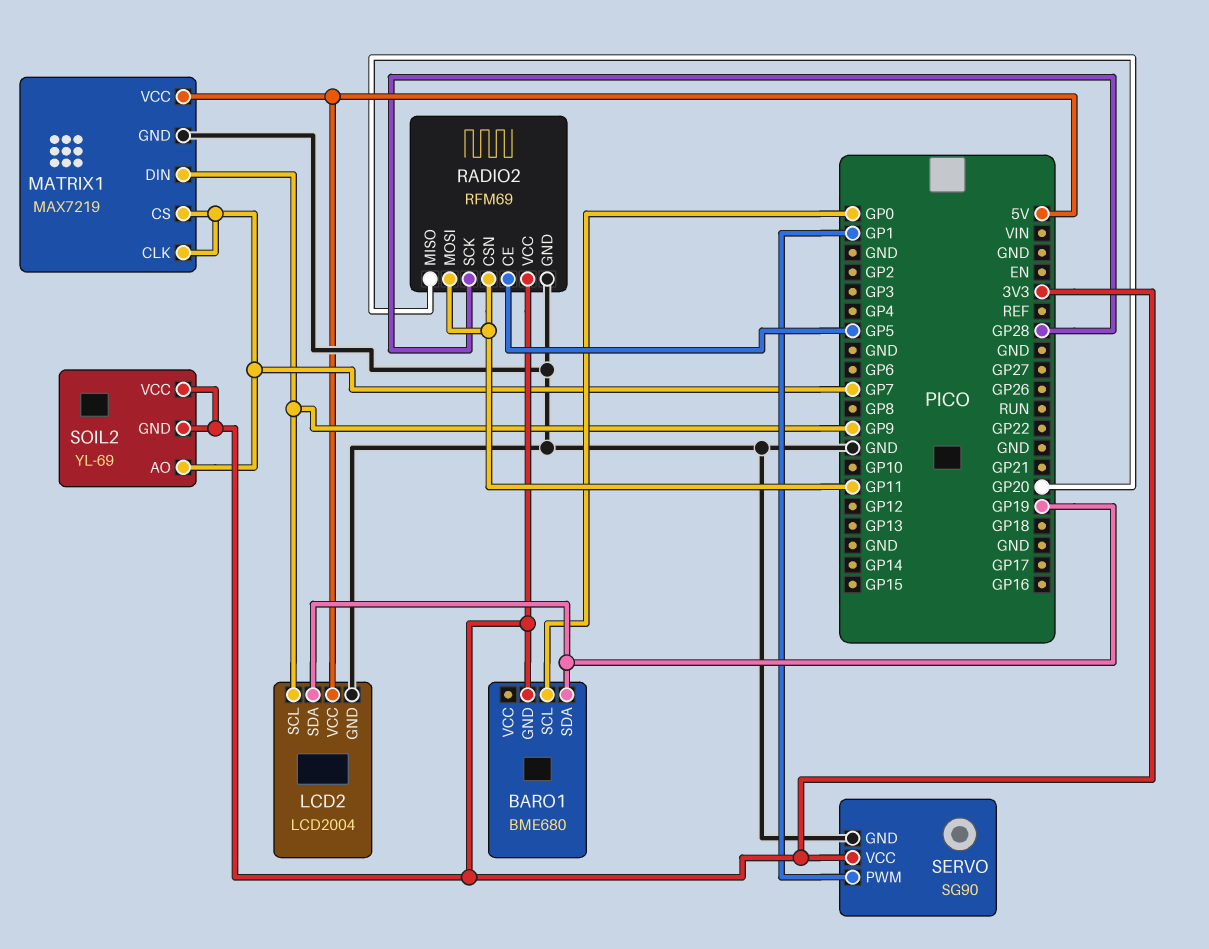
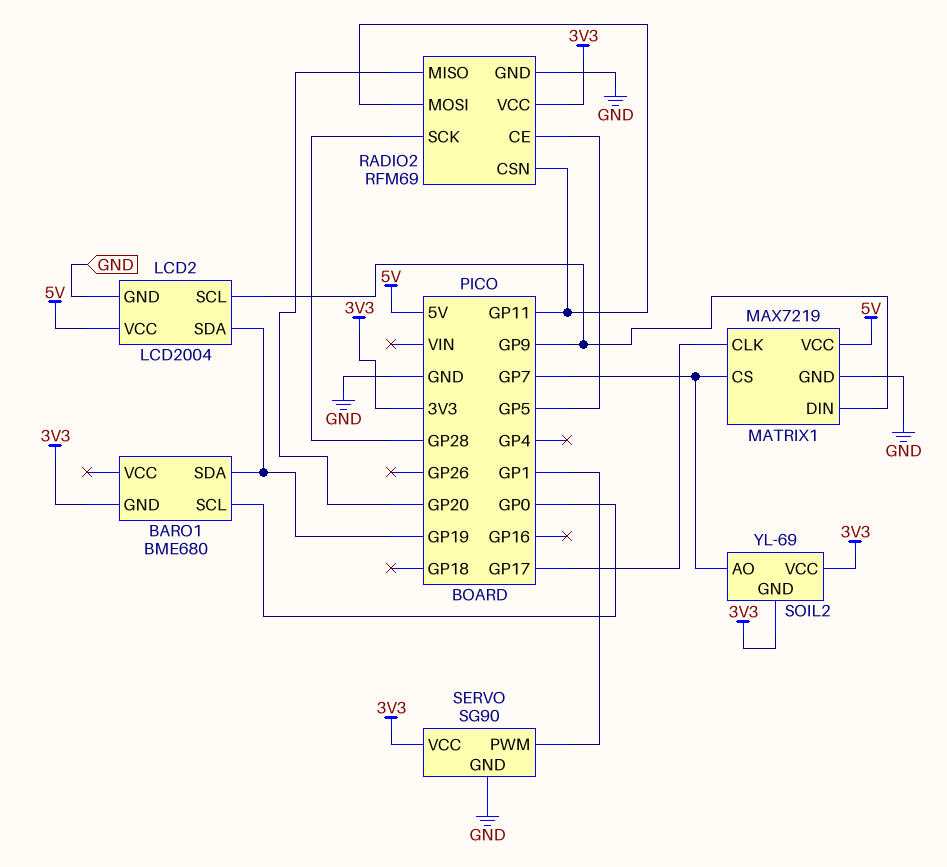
MATRIX1 pin CLK: GP7 -> GP17

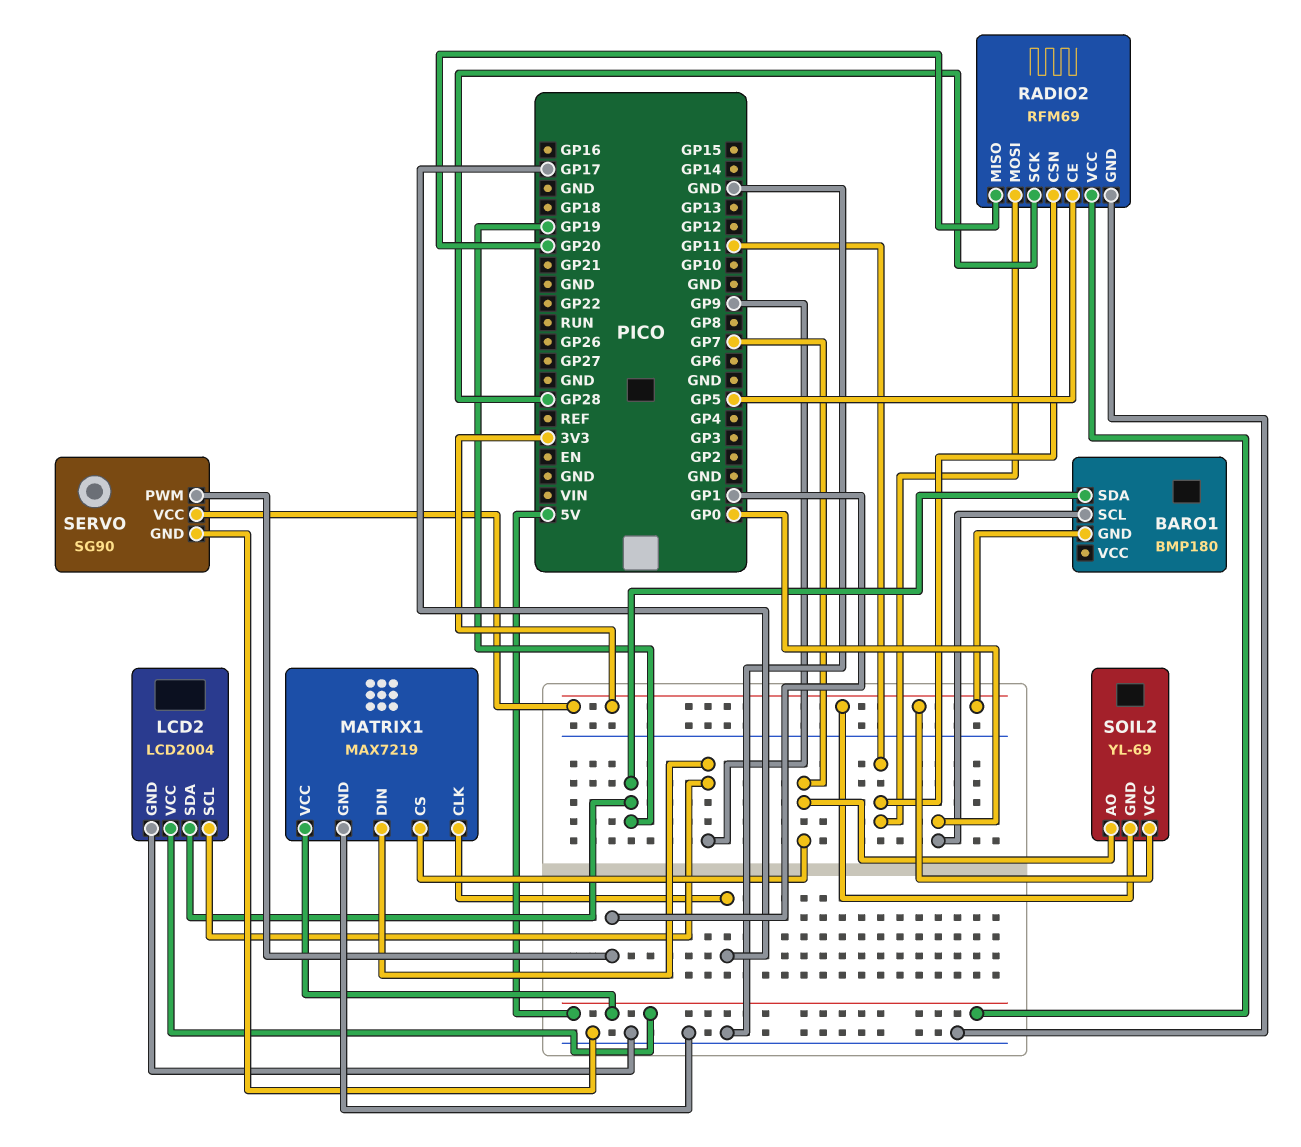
BARO1: BME680 -> BMP180
RADIO2 pin VCC: 3V3 -> 5V

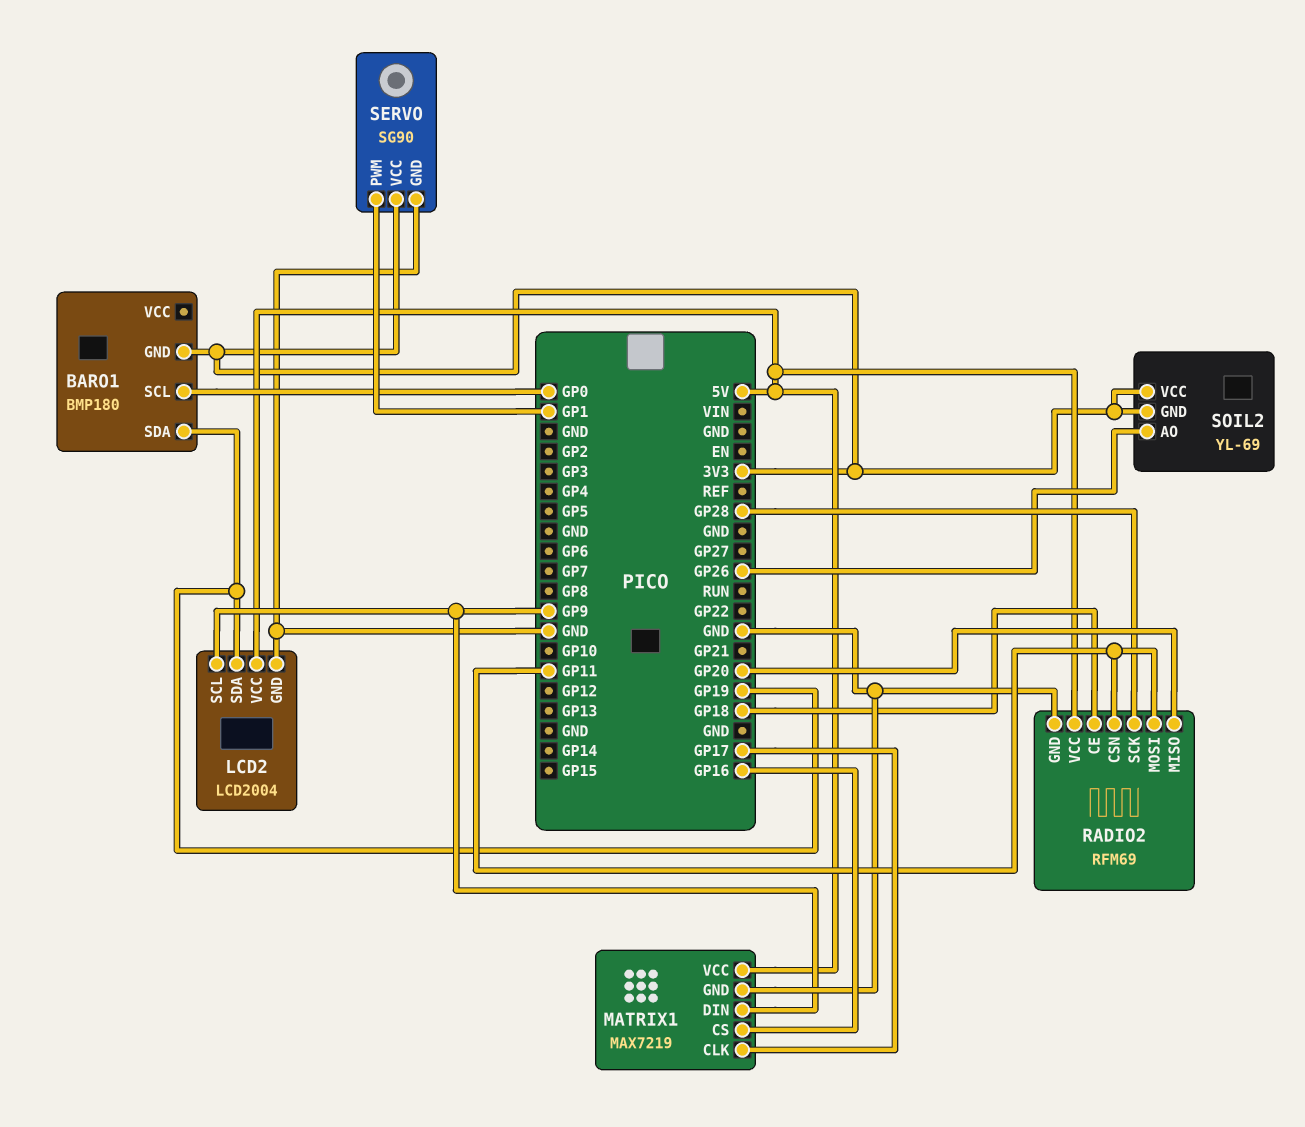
MATRIX1 pin CS: GP7 -> GP16
RADIO2 pin CE: GP5 -> GP18
SOIL2 pin AO: GP7 -> GP26

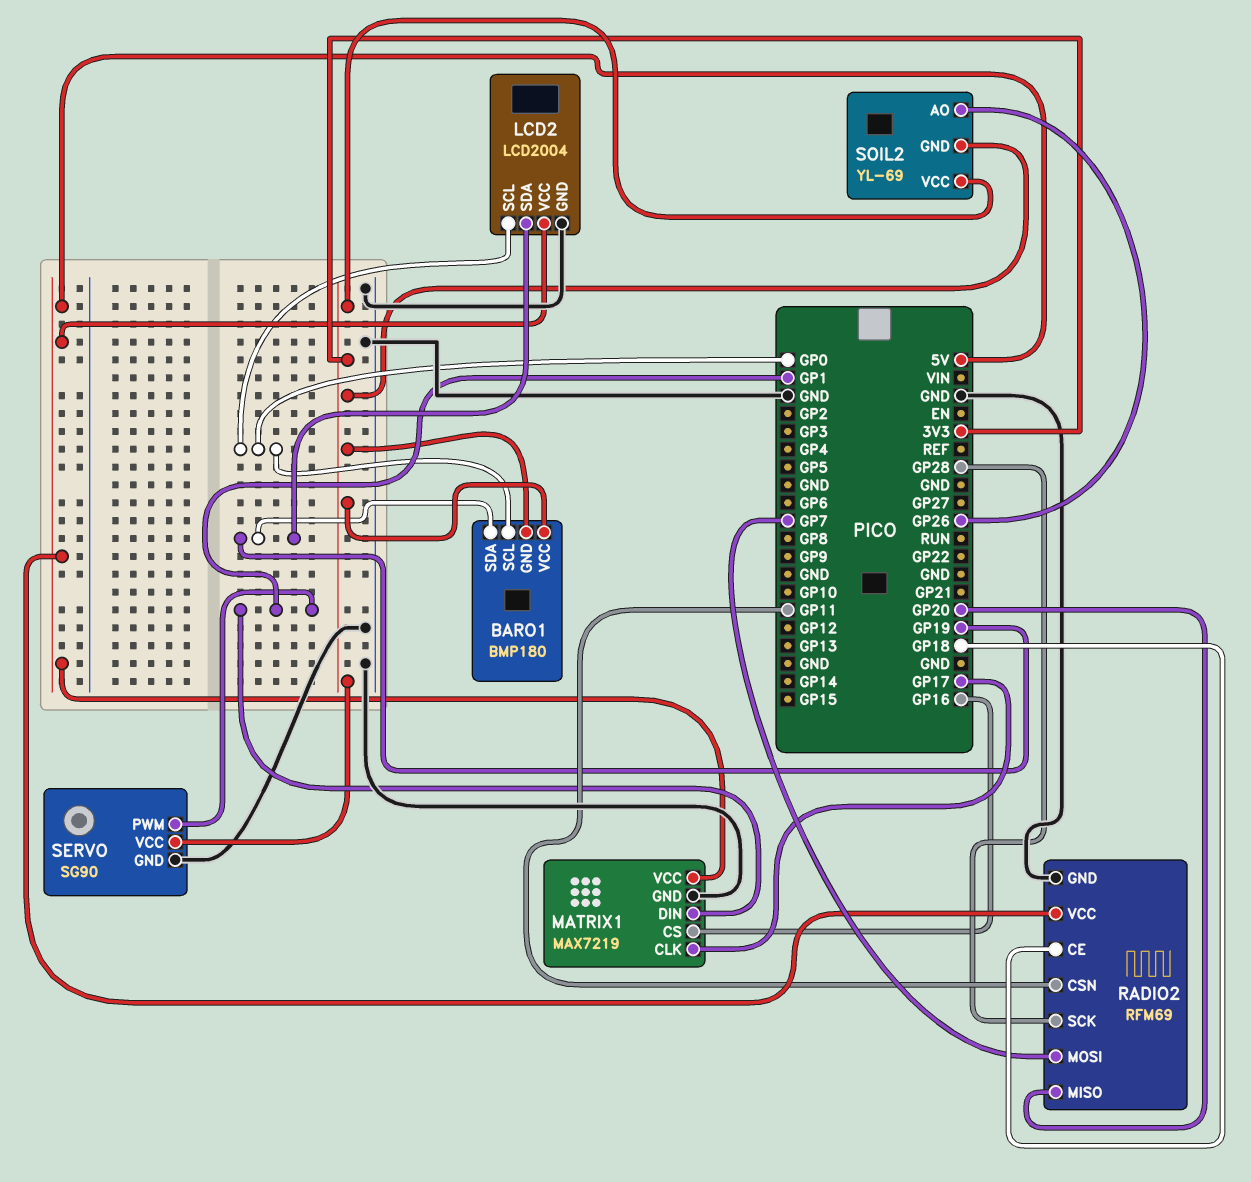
BARO1 pin VCC: none -> 3V3
LCD2 pin SCL: GP9 -> GP0
MATRIX1 pin DIN: GP9 -> GP1
RADIO2 pin MOSI: GP11 -> GP7

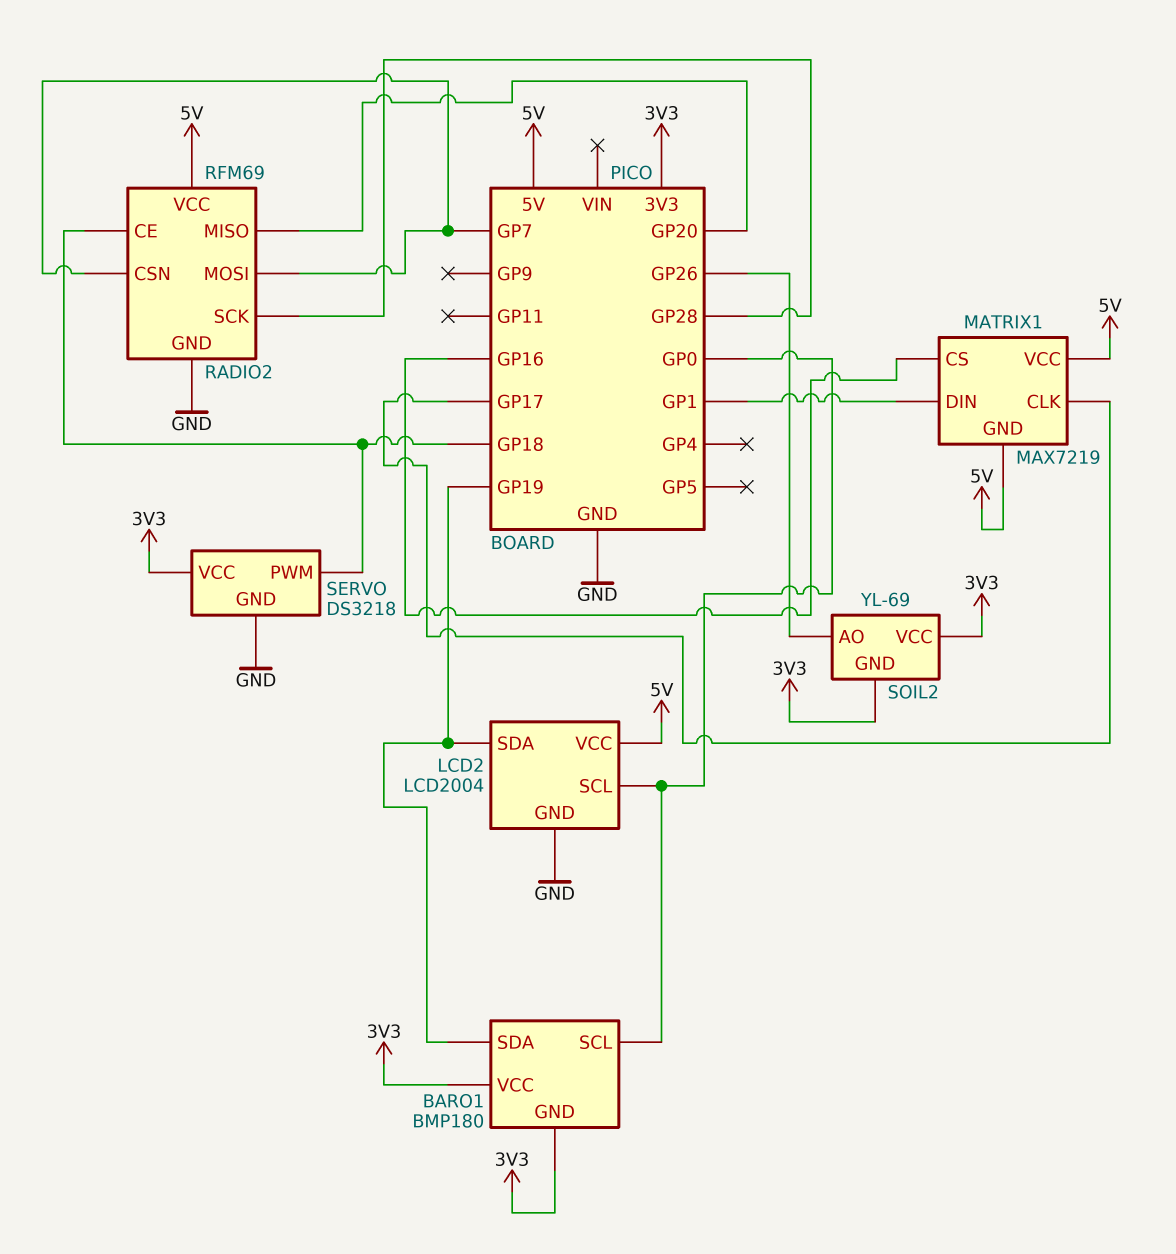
MATRIX1 pin GND: GND -> 5V
RADIO2 pin CSN: GP11 -> GP7
SERVO: SG90 -> DS3218
SERVO pin PWM: GP1 -> GP18

